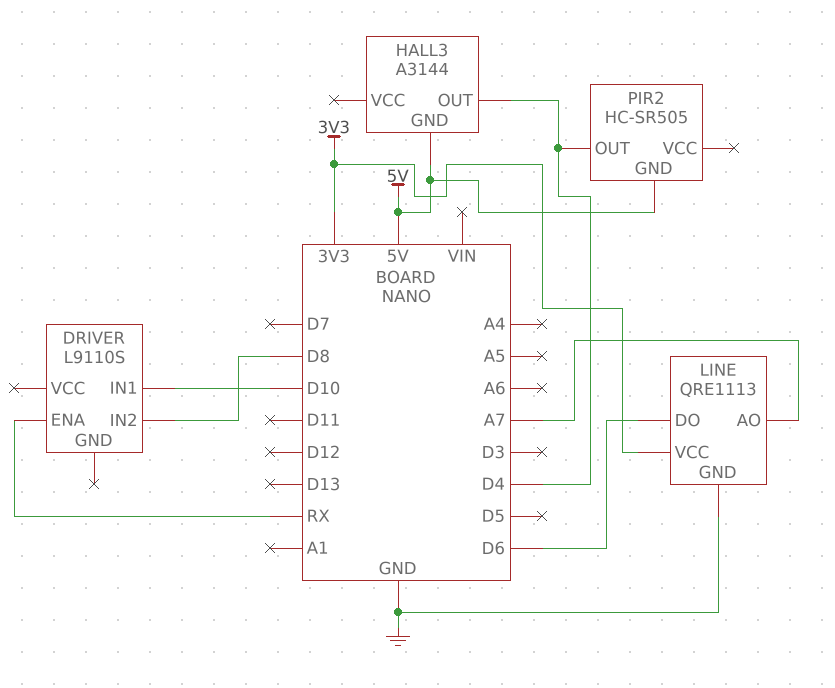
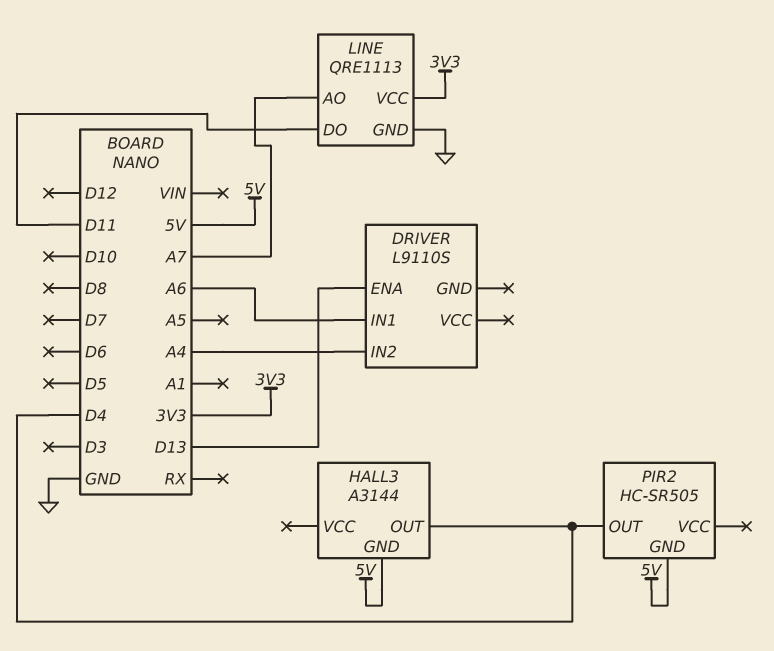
DRIVER pin ENA: RX -> D13
DRIVER pin IN1: D10 -> A6
DRIVER pin IN2: D8 -> A4
LINE pin DO: D6 -> D11

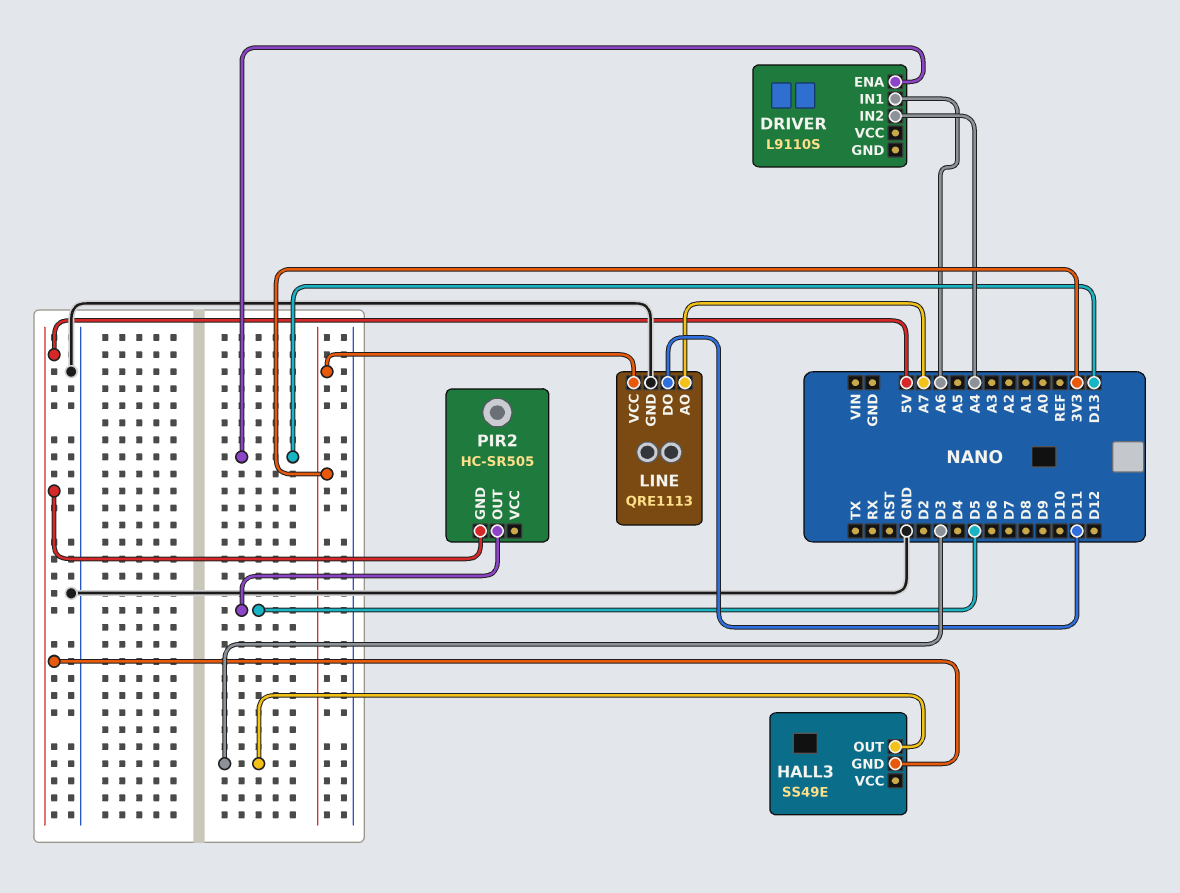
HALL3: A3144 -> SS49E
HALL3 pin OUT: D4 -> D3
PIR2 pin OUT: D4 -> D5

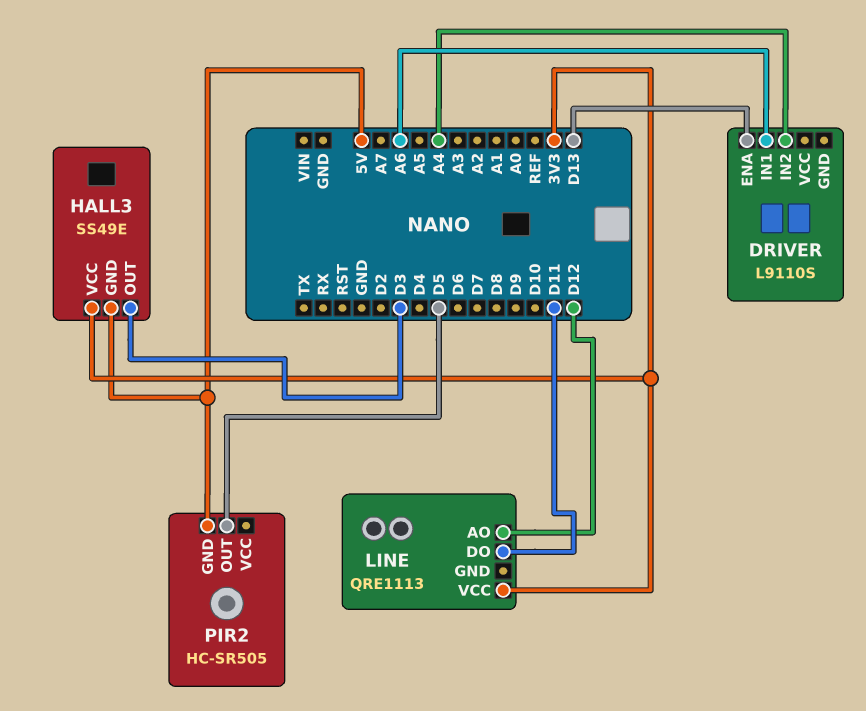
HALL3 pin VCC: none -> 3V3
LINE pin AO: A7 -> D12
LINE pin GND: GND -> none

